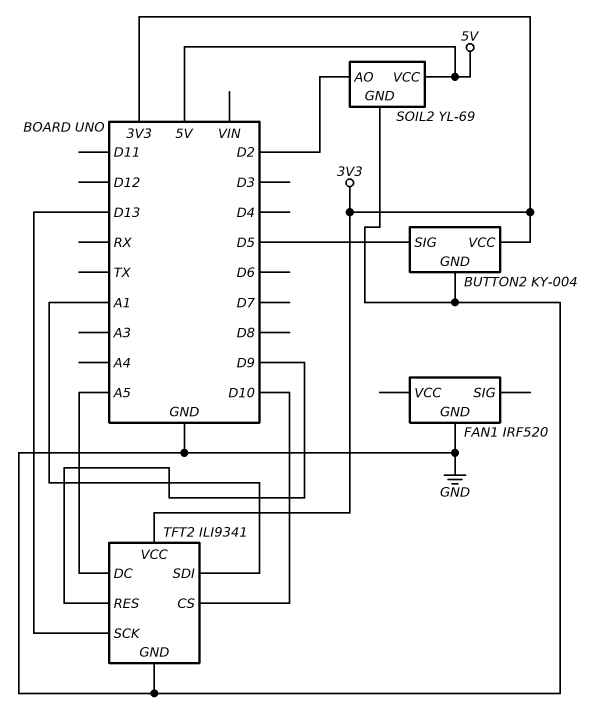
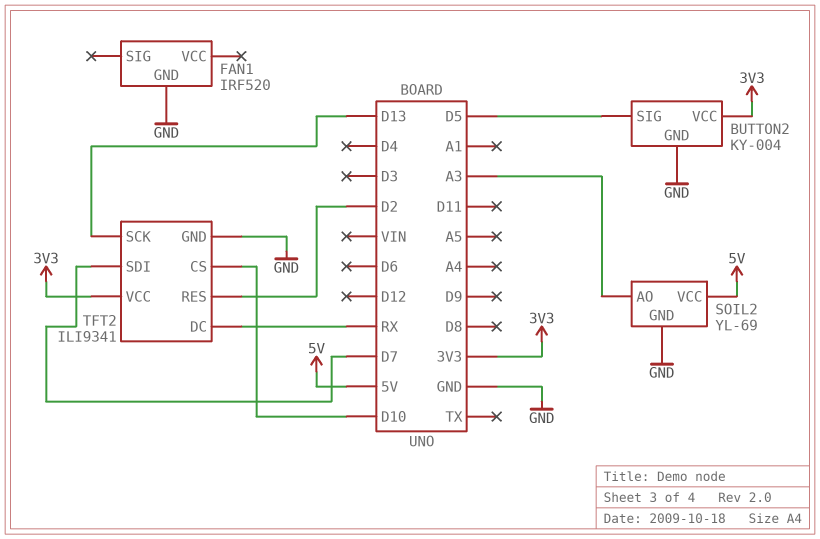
SOIL2 pin AO: D2 -> A3
TFT2 pin DC: A5 -> RX
TFT2 pin RES: D9 -> D2
TFT2 pin SDI: A1 -> D7

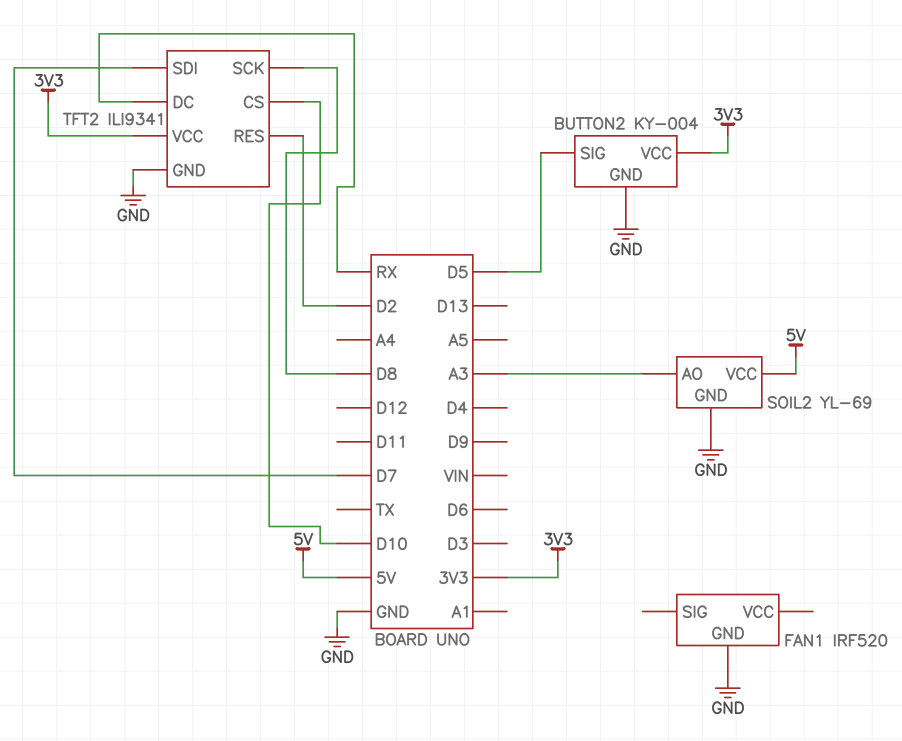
TFT2 pin SCK: D13 -> D8

